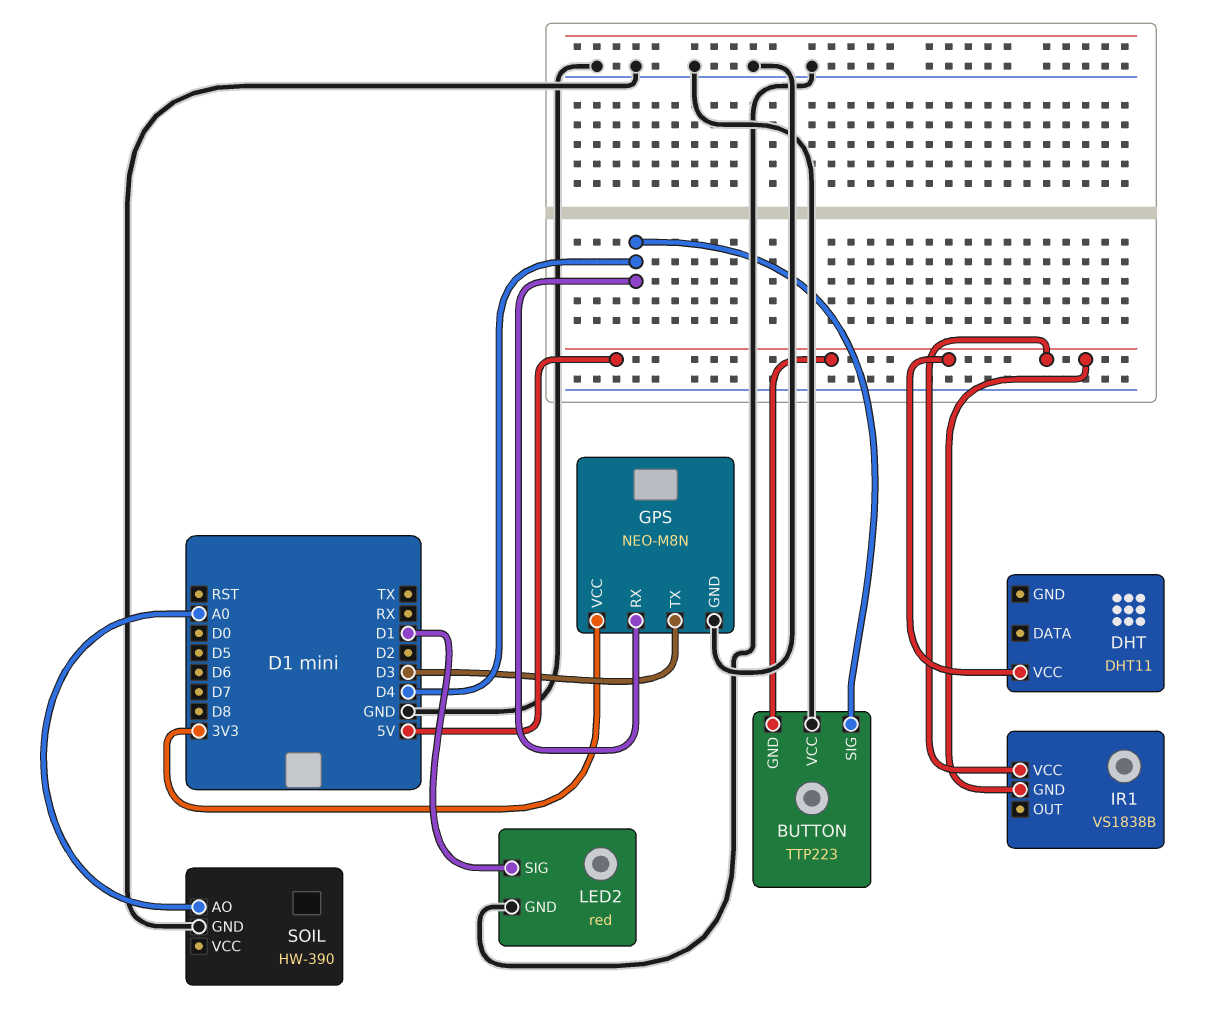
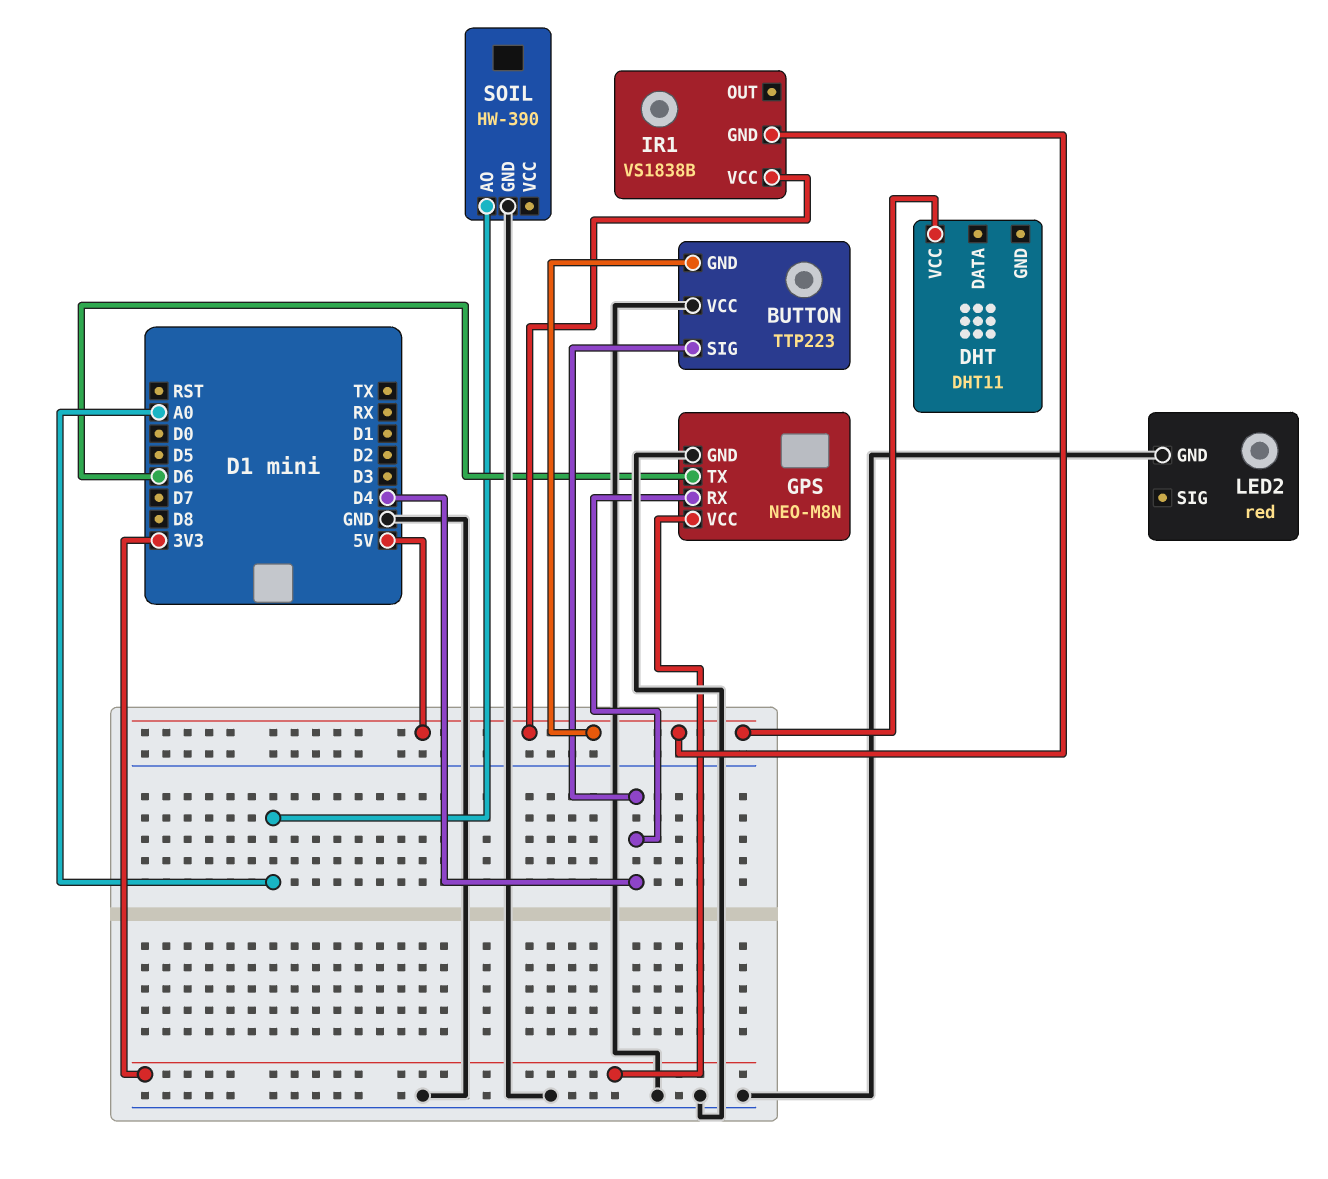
GPS pin TX: D3 -> D6
LED2 pin SIG: D1 -> none

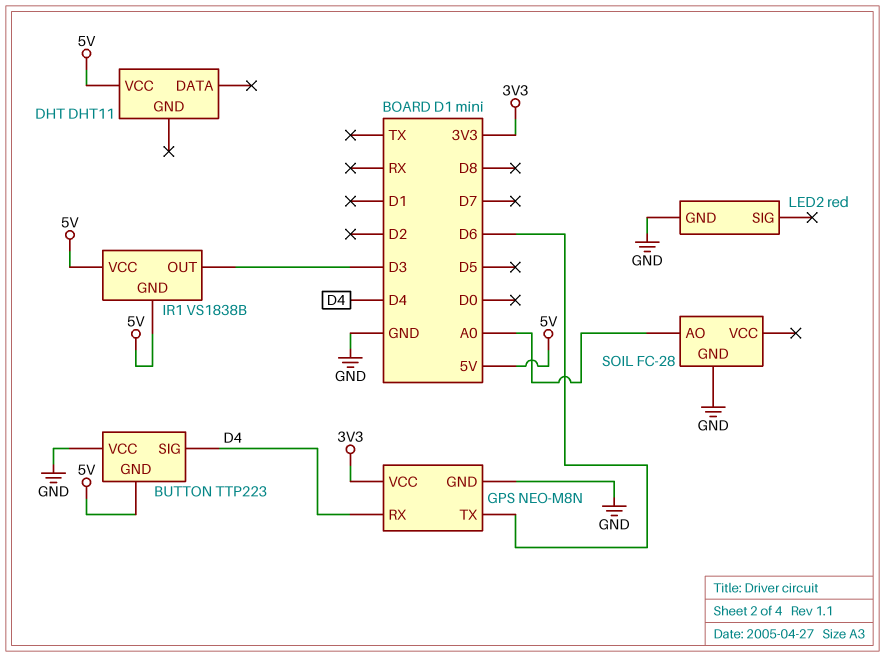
IR1 pin OUT: none -> D3
SOIL: HW-390 -> FC-28

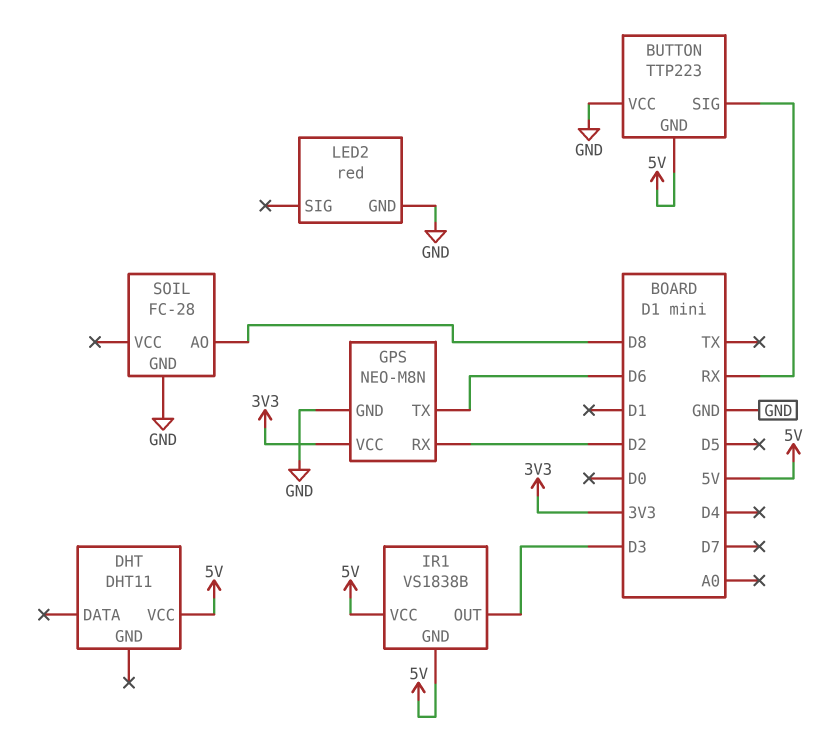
BUTTON pin SIG: D4 -> RX
GPS pin RX: D4 -> D2
SOIL pin AO: A0 -> D8

